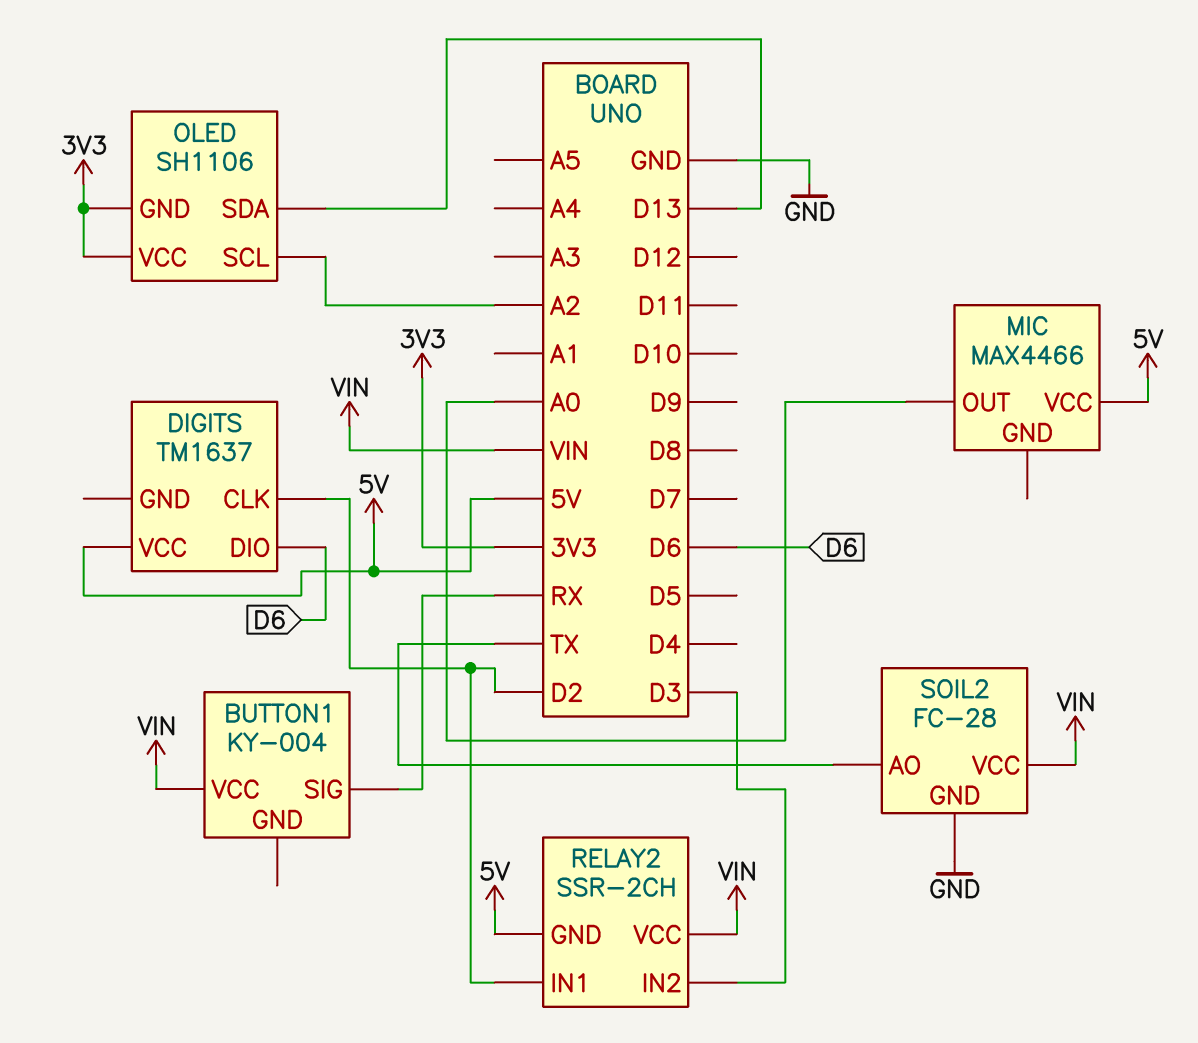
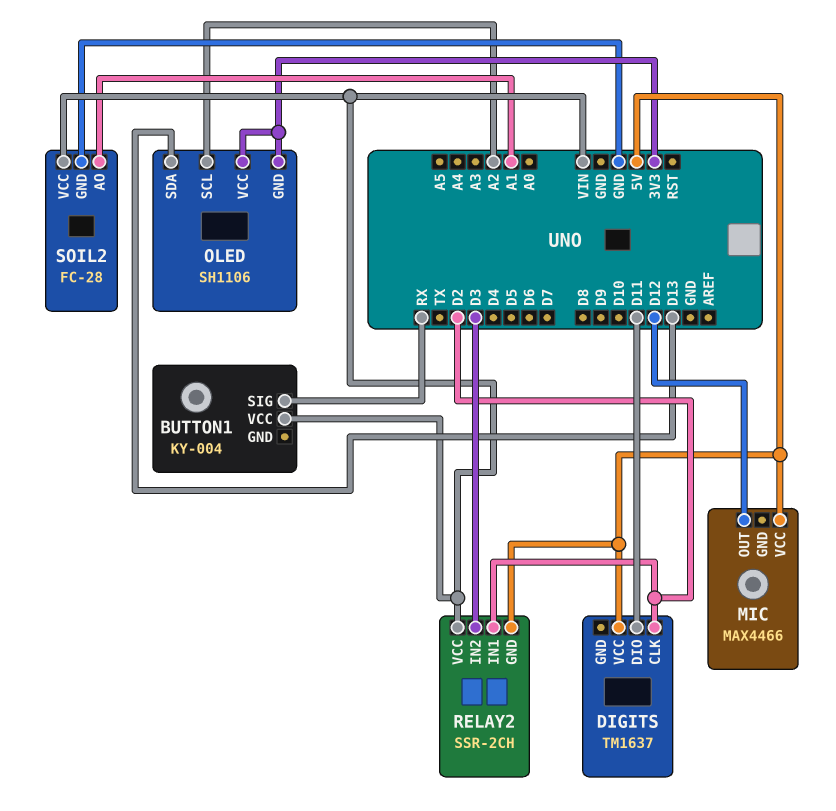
DIGITS pin DIO: D6 -> D11
MIC pin OUT: A0 -> D12
SOIL2 pin AO: TX -> A1

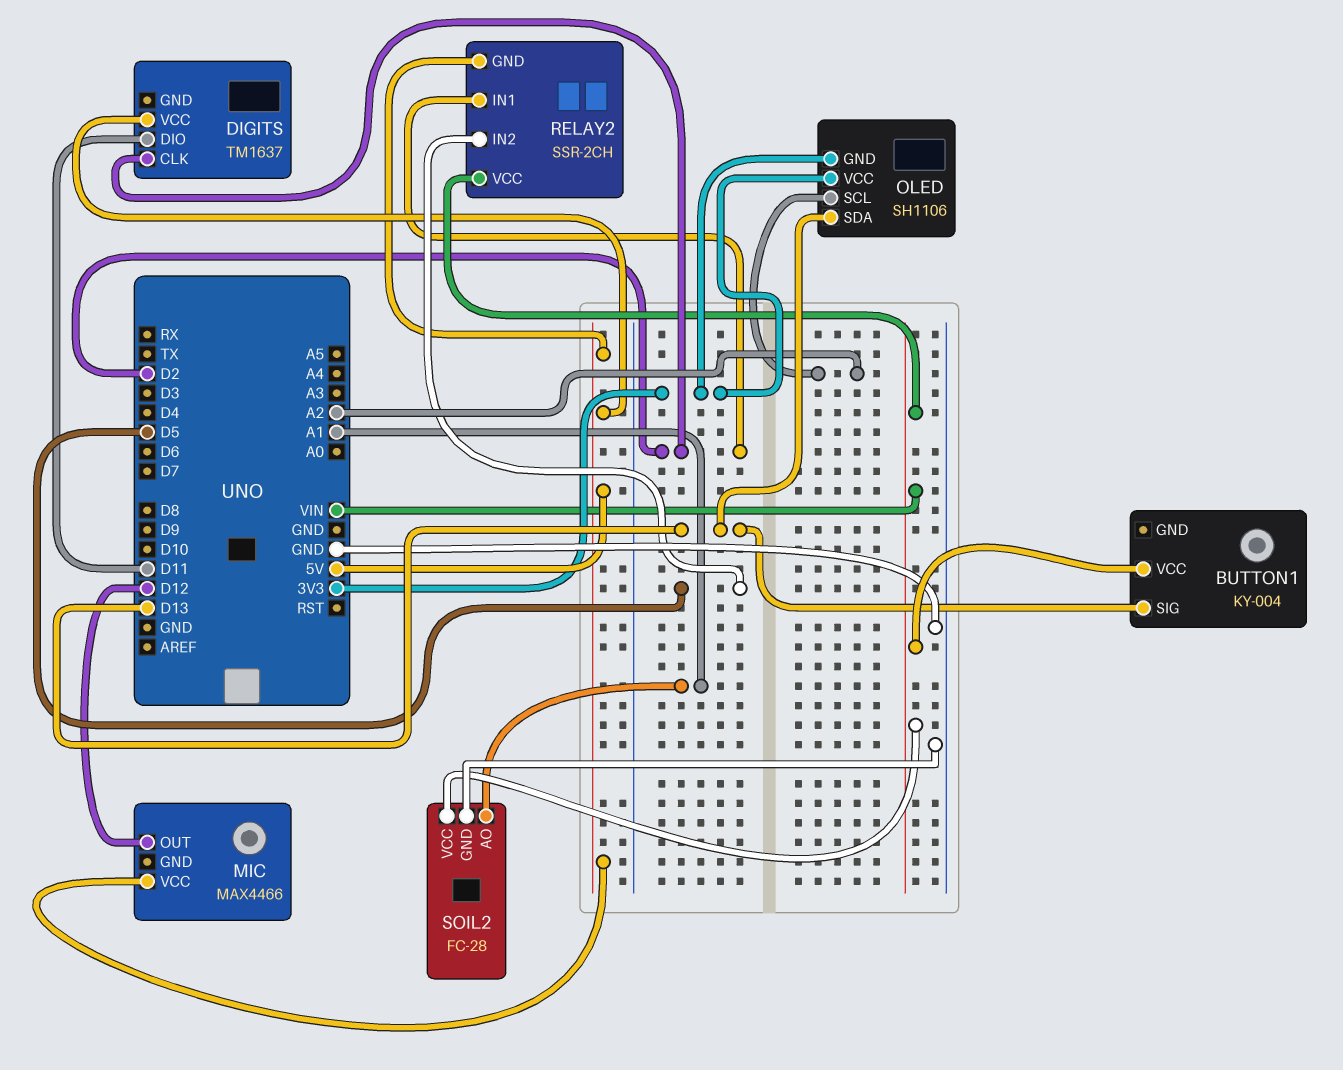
BUTTON1 pin SIG: RX -> D13
RELAY2 pin IN2: D3 -> D5

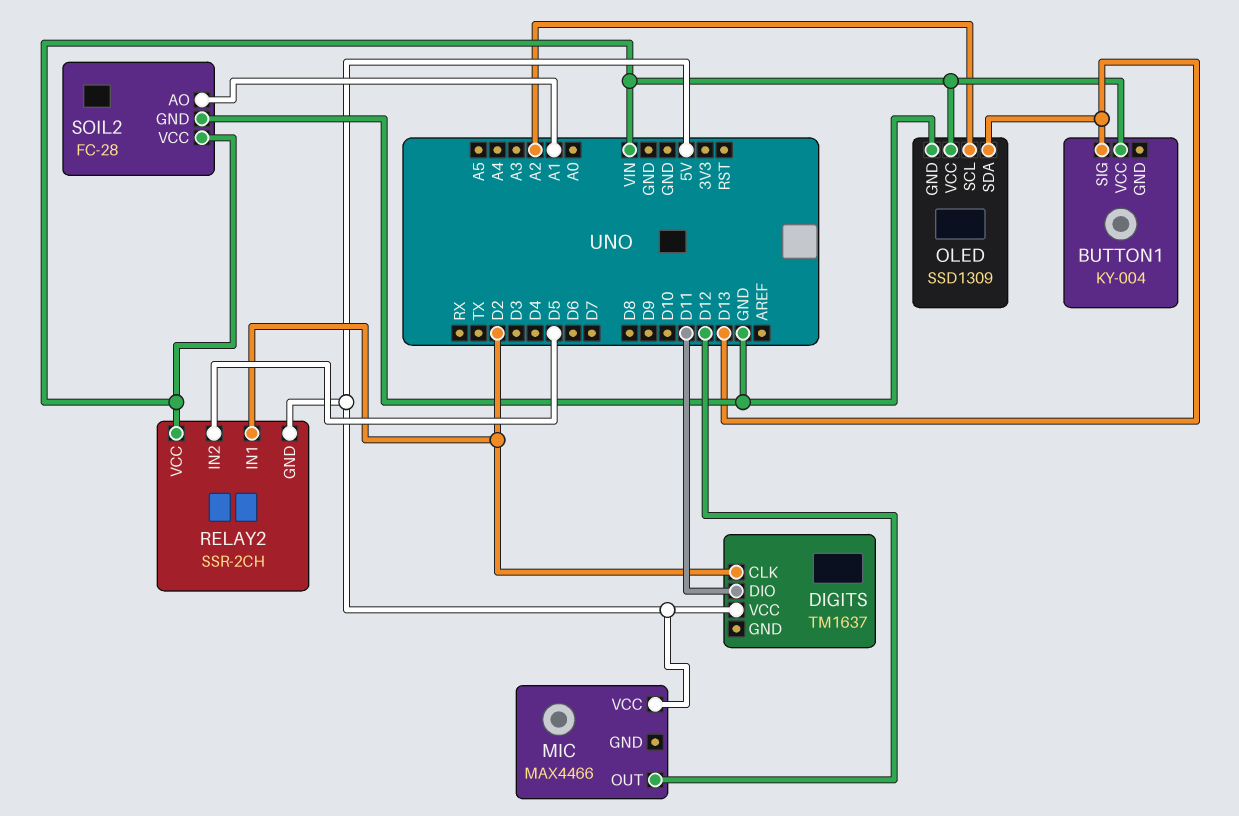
OLED: SH1106 -> SSD1309
OLED pin GND: 3V3 -> GND
OLED pin VCC: 3V3 -> VIN

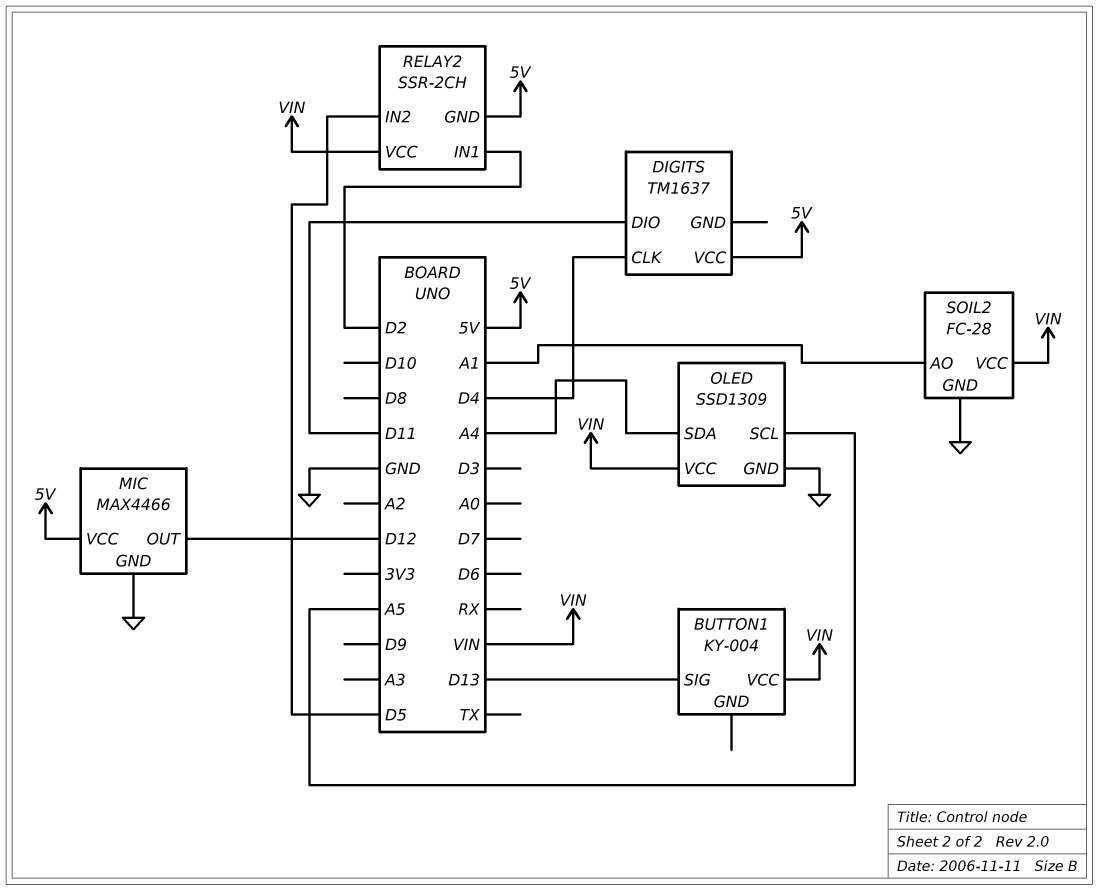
DIGITS pin CLK: D2 -> D4
MIC pin GND: none -> GND
OLED pin SCL: A2 -> A5
OLED pin SDA: D13 -> A4

